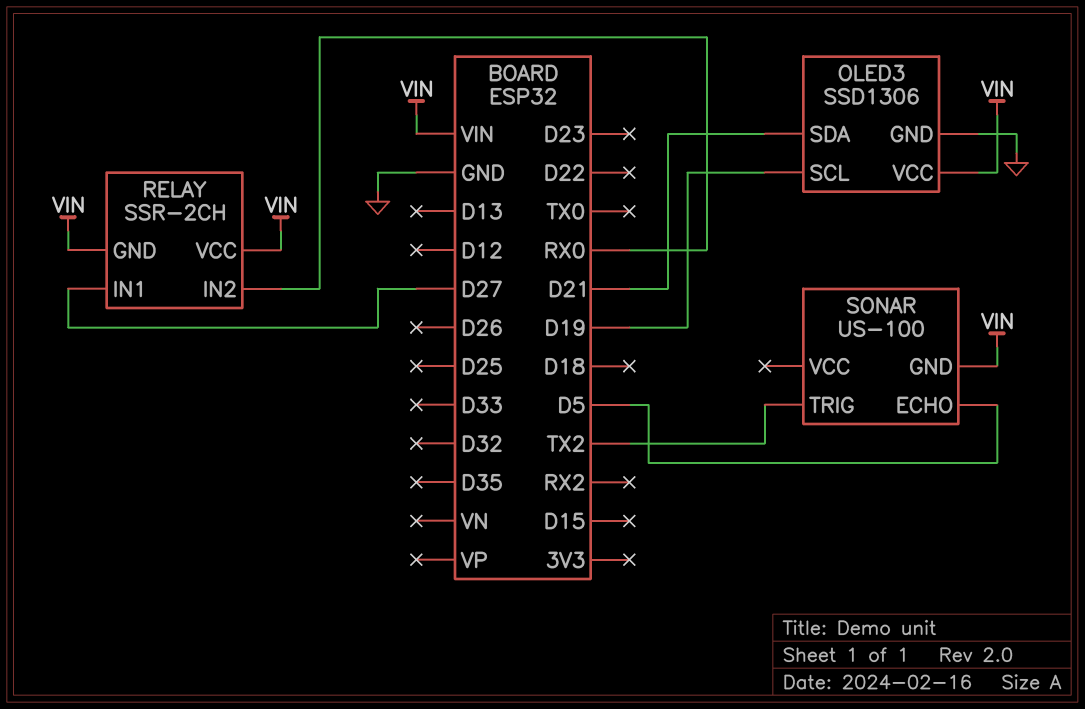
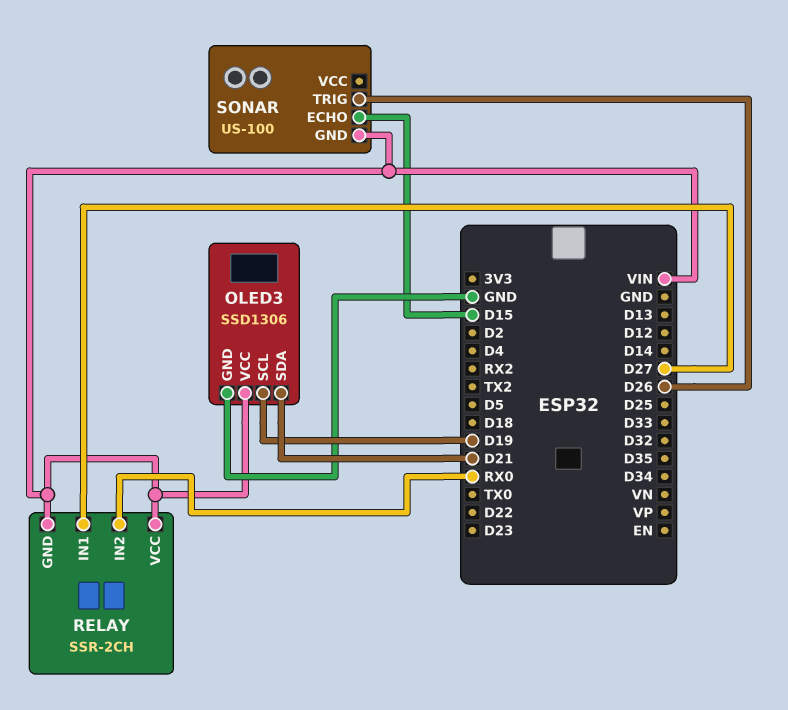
SONAR pin ECHO: D5 -> D15
SONAR pin TRIG: TX2 -> D26

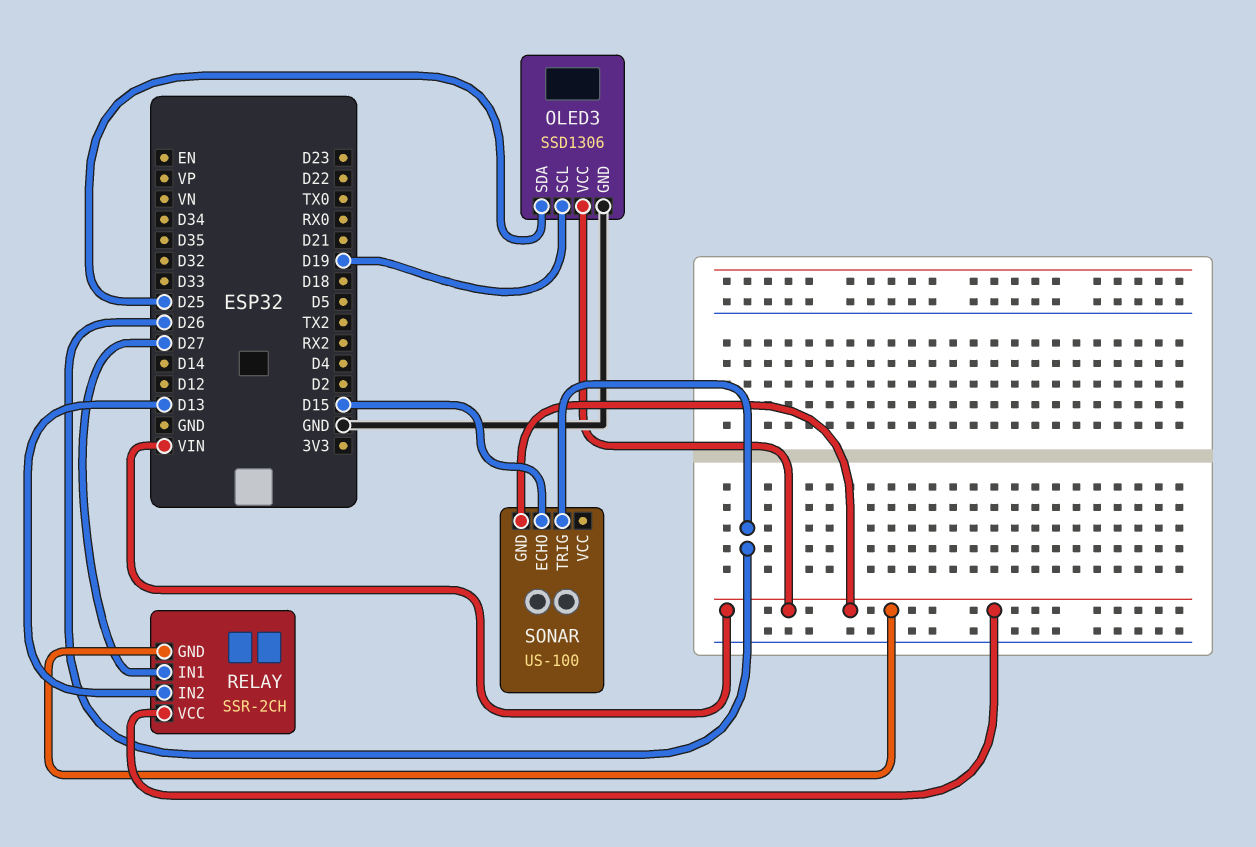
OLED3 pin SDA: D21 -> D25
RELAY pin IN2: RX0 -> D13

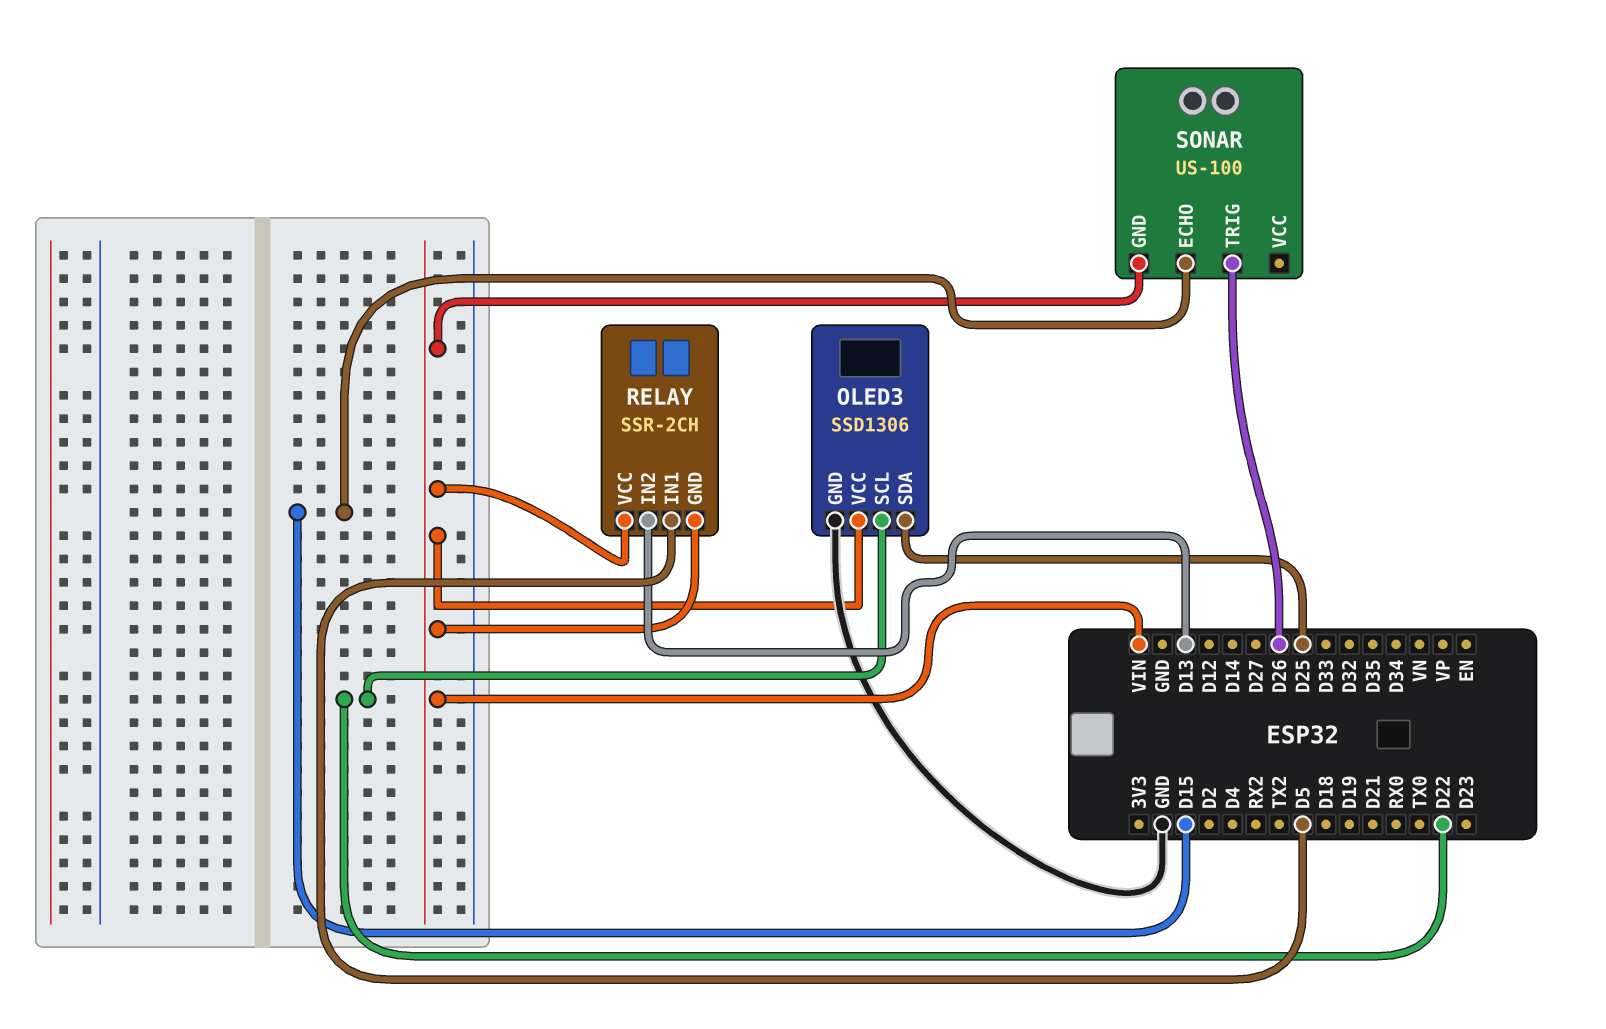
OLED3 pin SCL: D19 -> D22
RELAY pin IN1: D27 -> D5

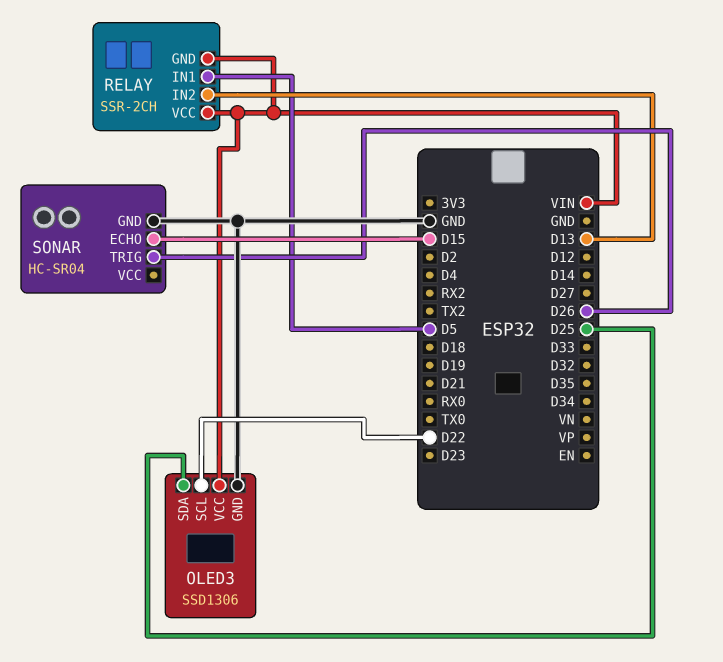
SONAR: US-100 -> HC-SR04
SONAR pin GND: VIN -> GND

